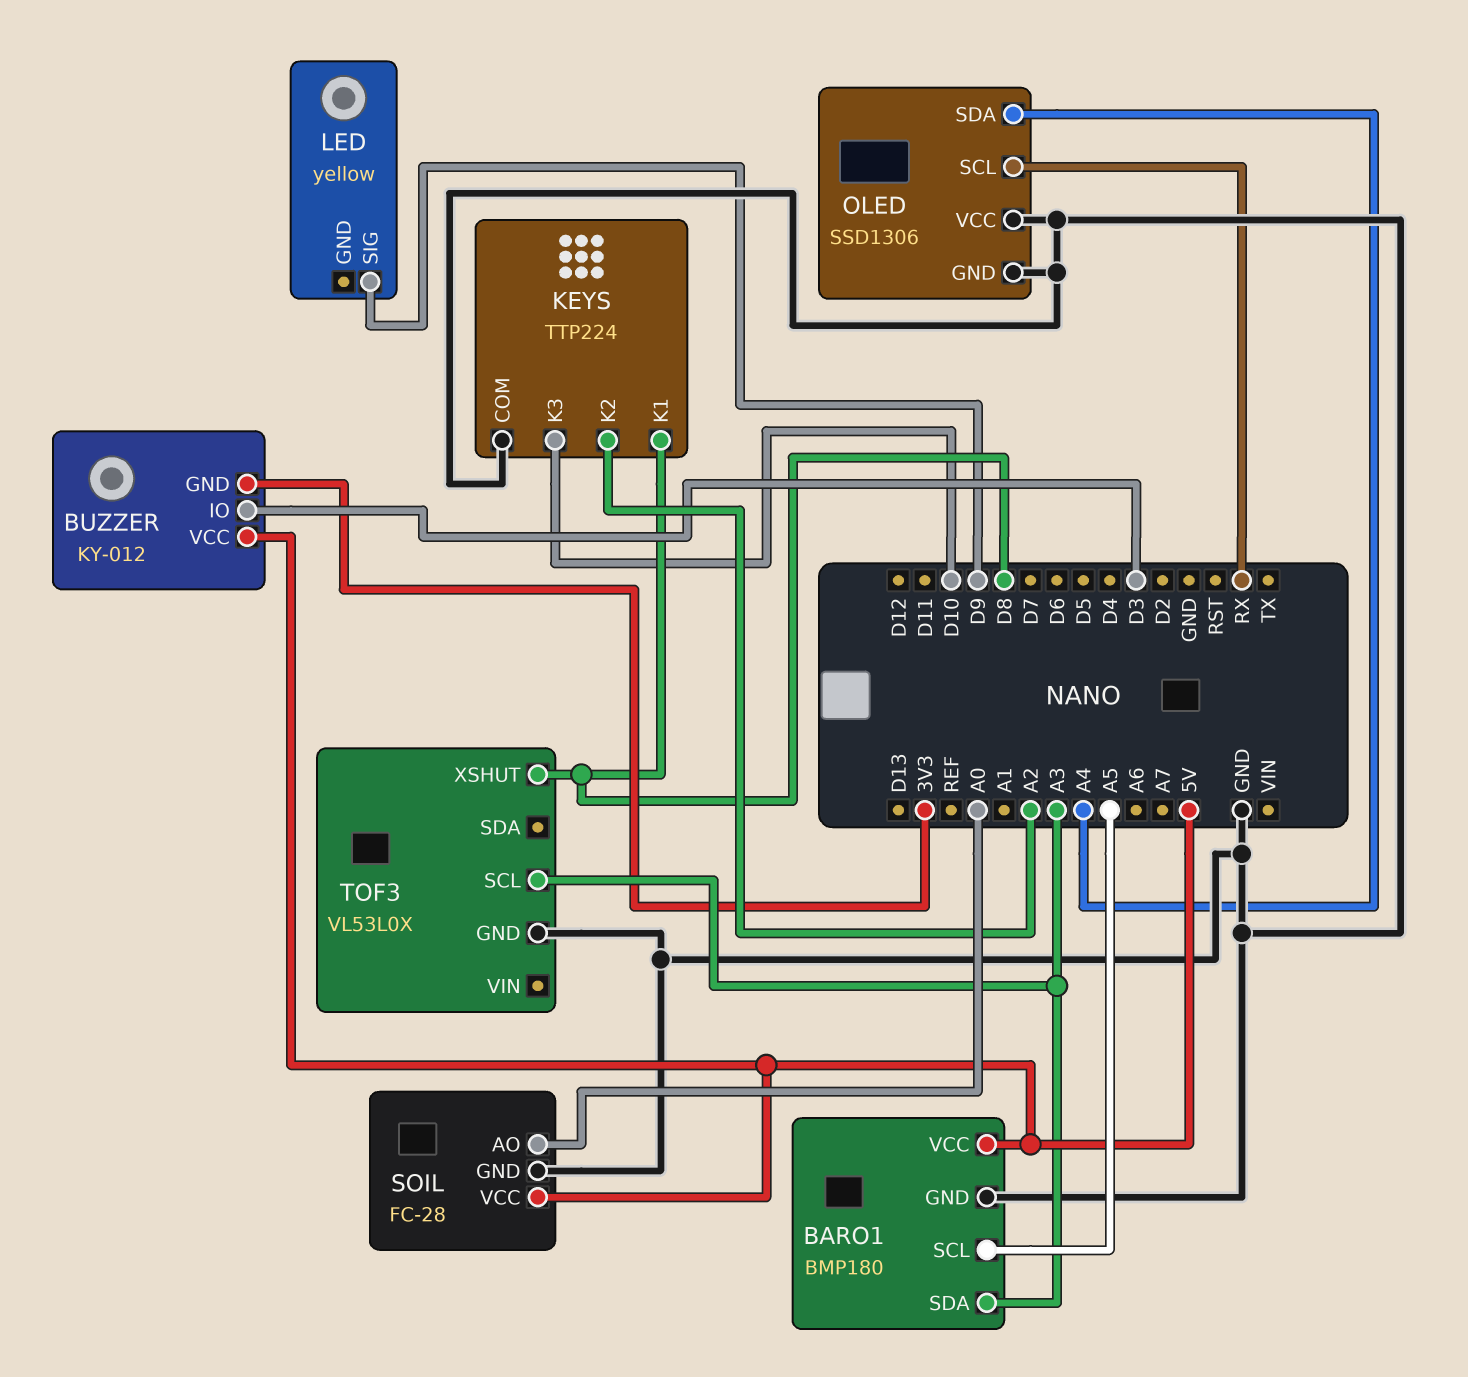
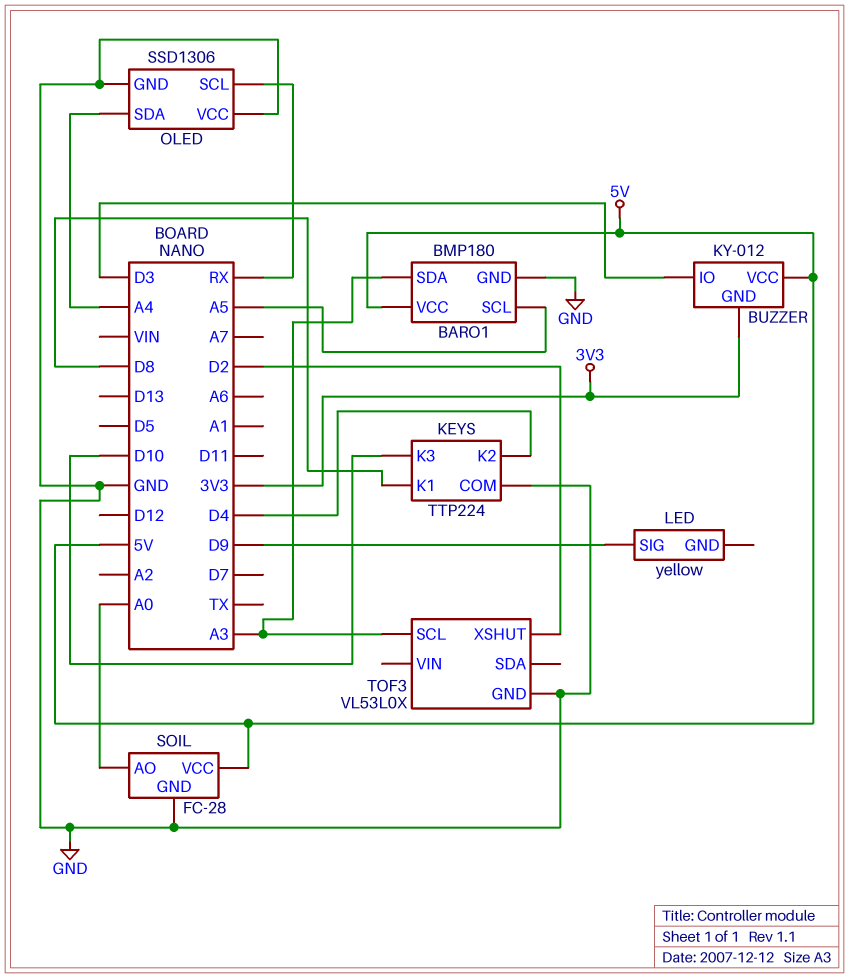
KEYS pin K2: A2 -> D4
TOF3 pin XSHUT: D8 -> D2

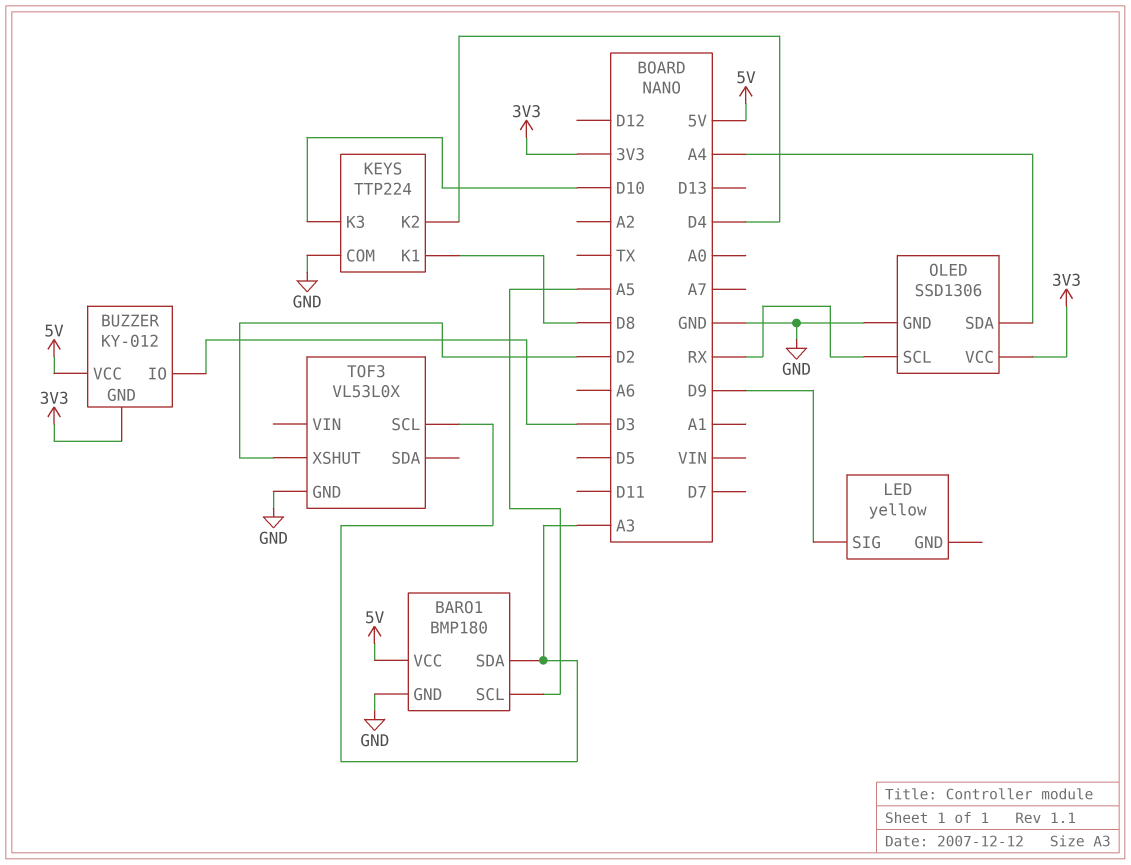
OLED pin VCC: GND -> 3V3
SOIL: FC-28 -> none
SOIL pin AO: A0 -> none
SOIL pin GND: GND -> none
SOIL pin VCC: 5V -> none

